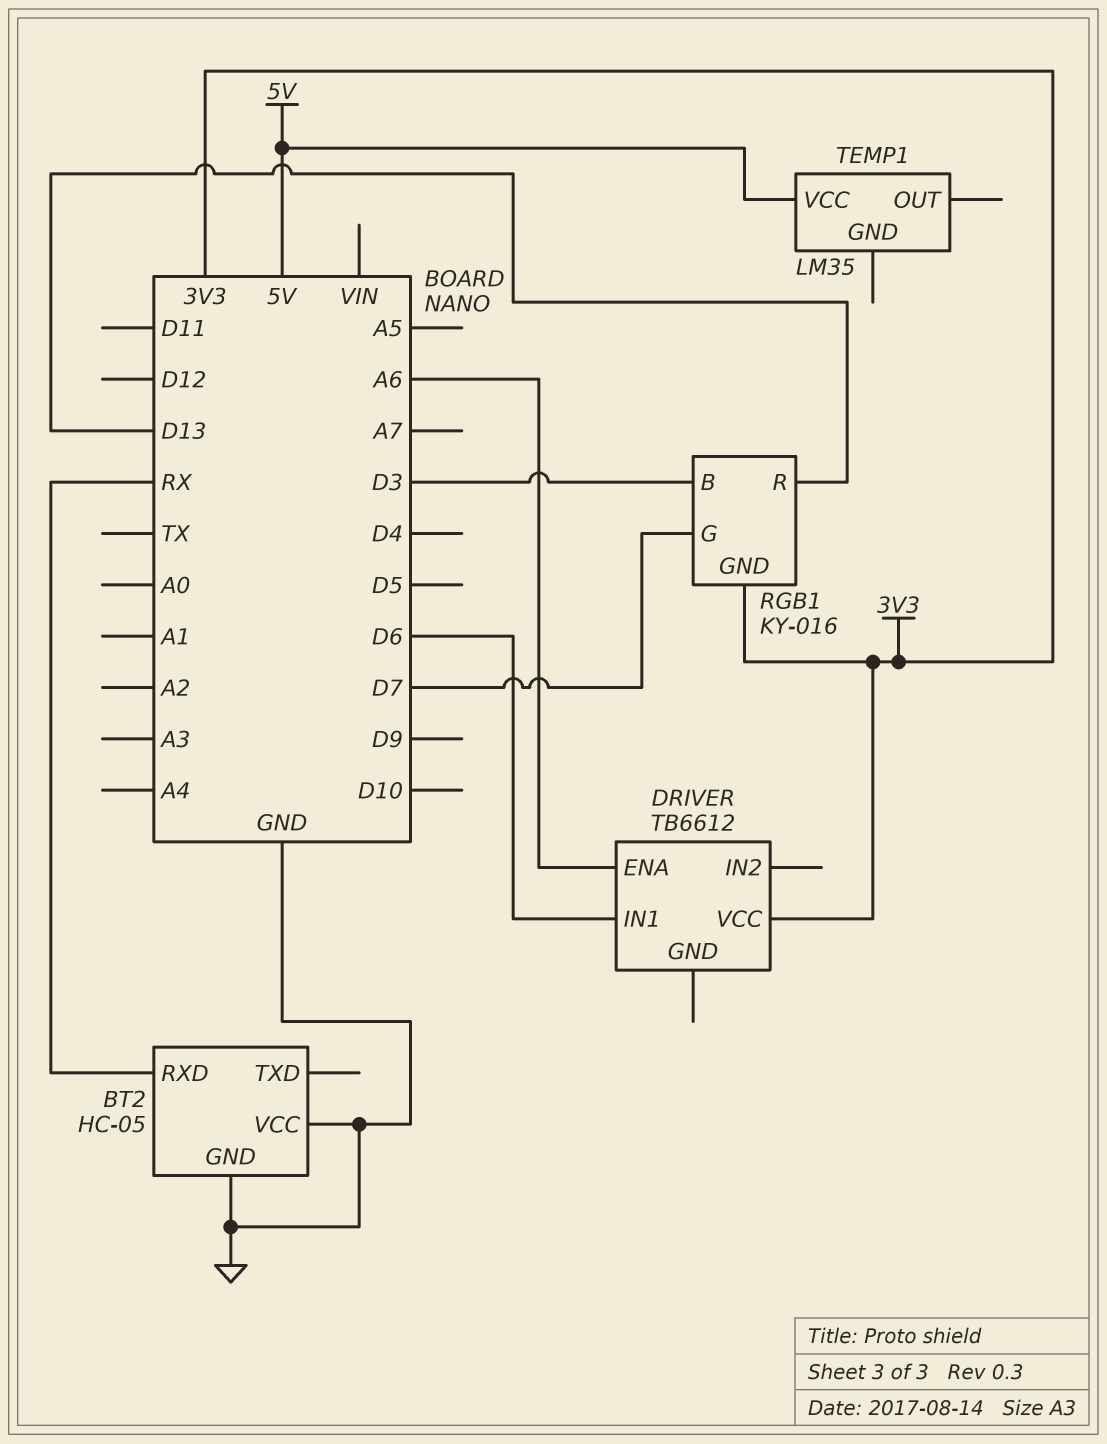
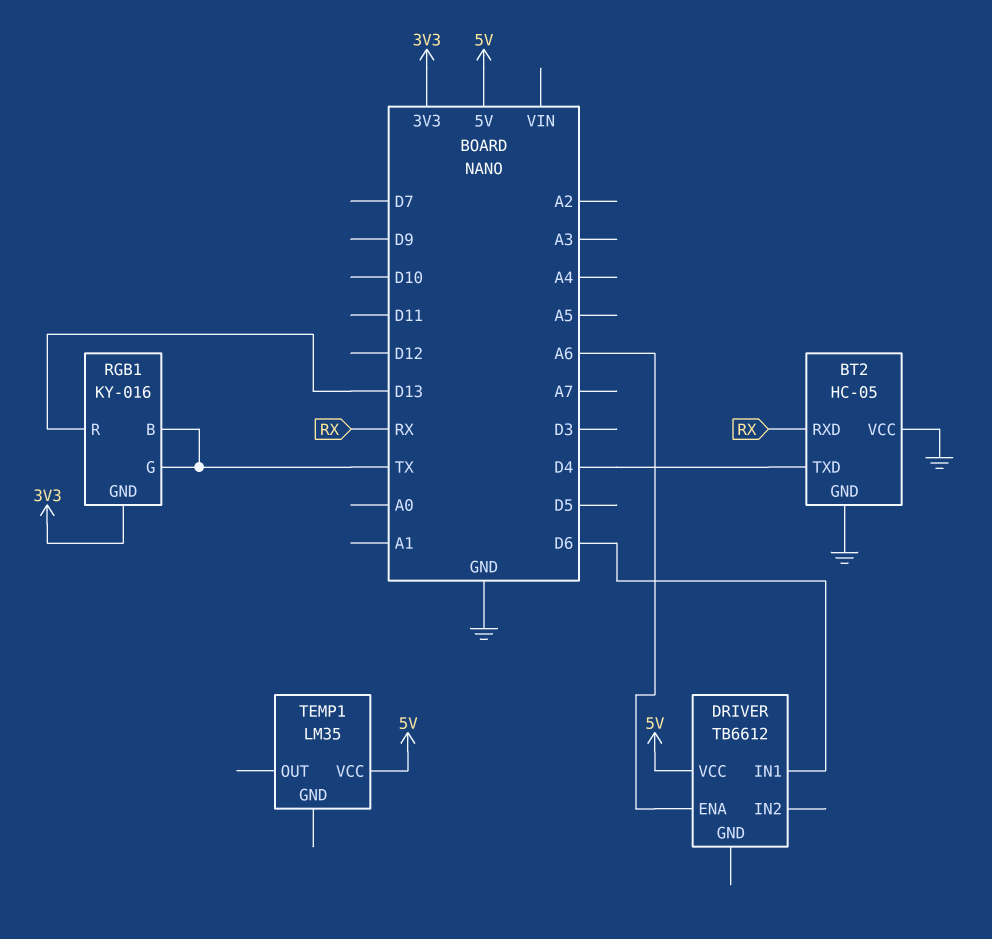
BT2 pin TXD: none -> D4
DRIVER pin VCC: 3V3 -> 5V
RGB1 pin B: D3 -> TX
RGB1 pin G: D7 -> TX

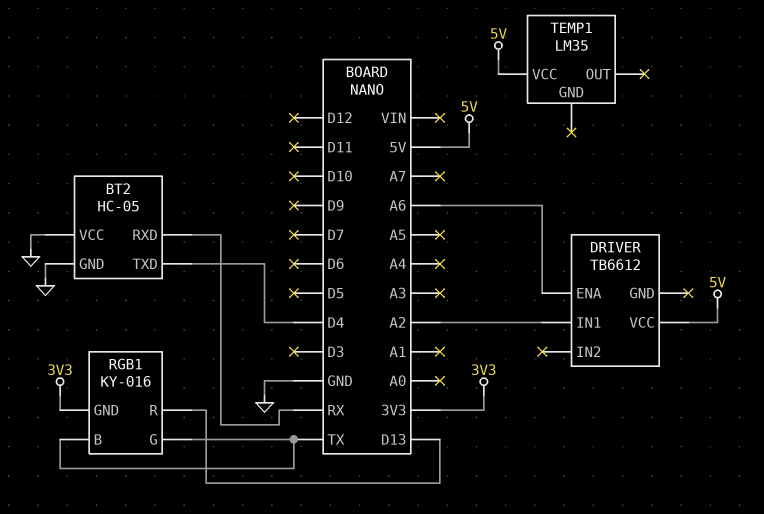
DRIVER pin IN1: D6 -> A2

